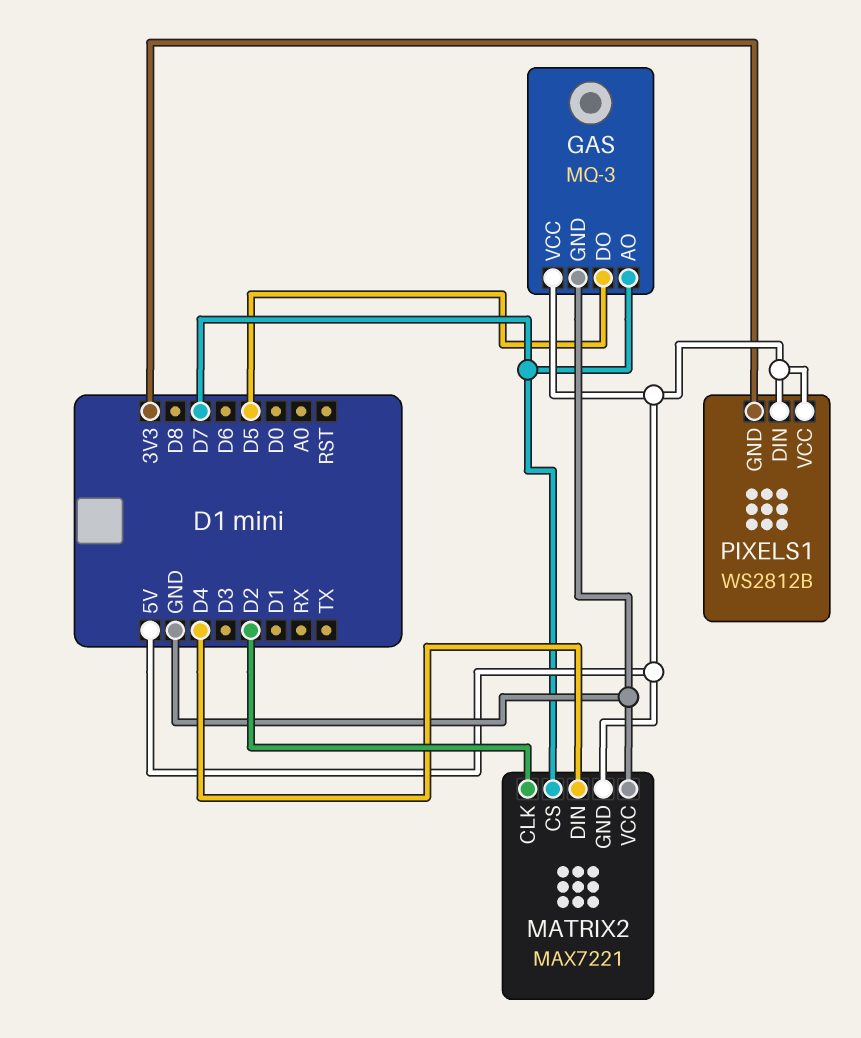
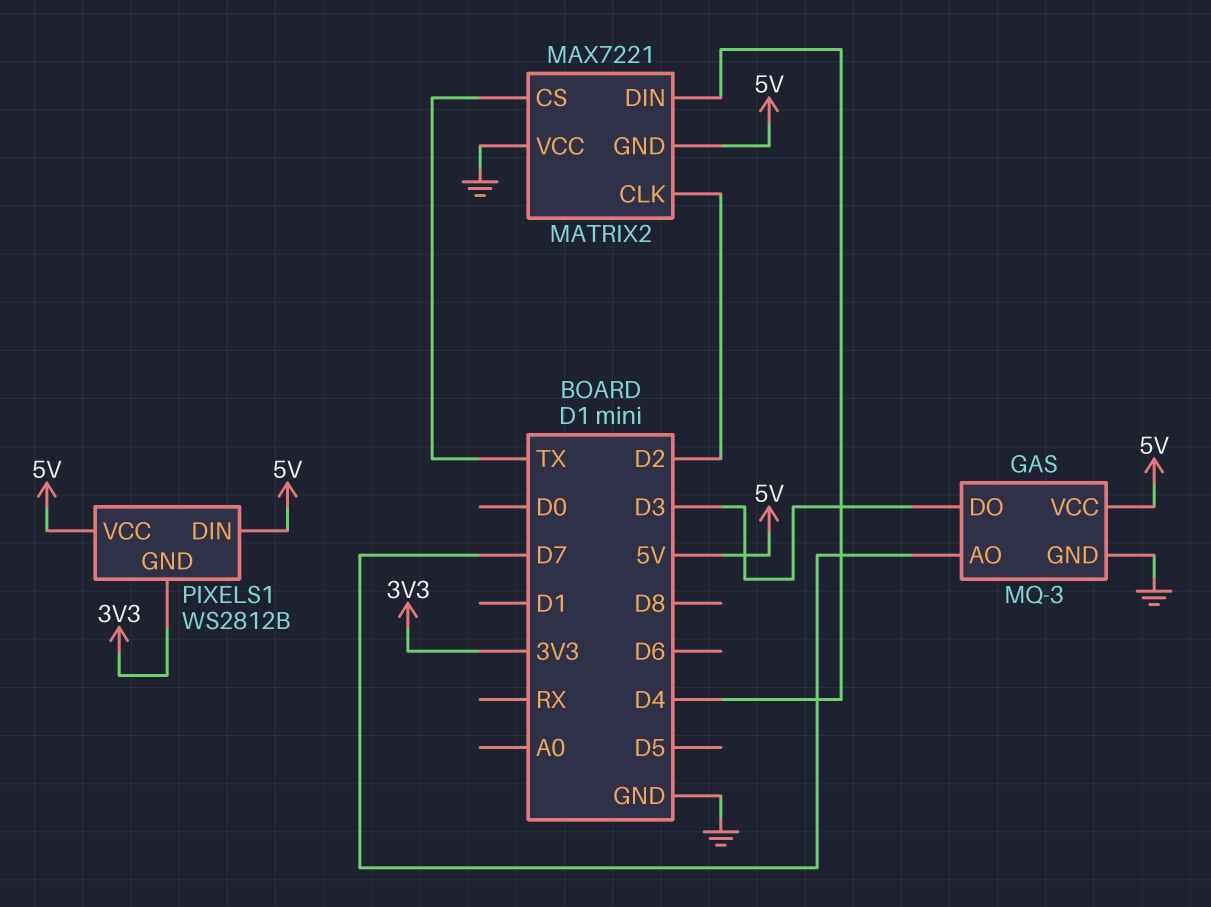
GAS pin DO: D5 -> D3
MATRIX2 pin CS: D7 -> TX

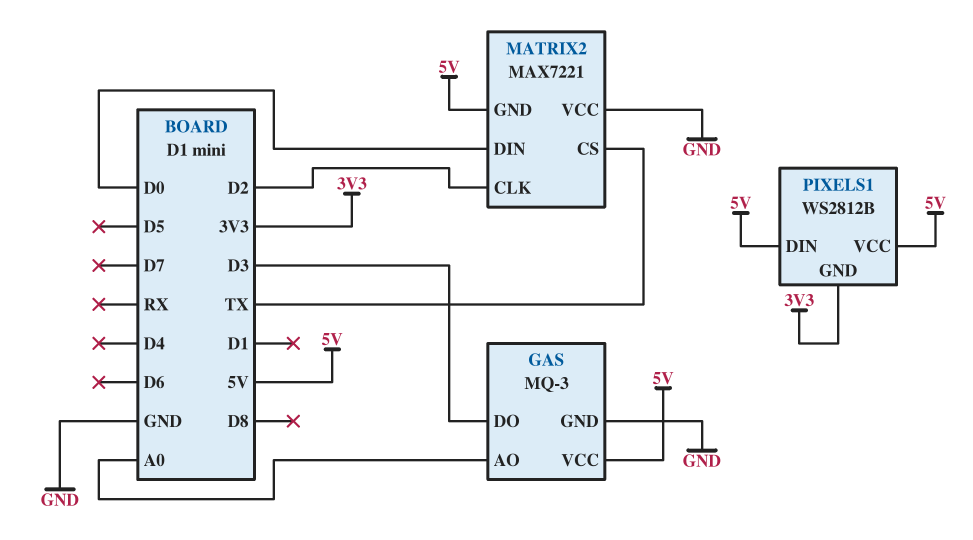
GAS pin AO: D7 -> A0
MATRIX2 pin DIN: D4 -> D0

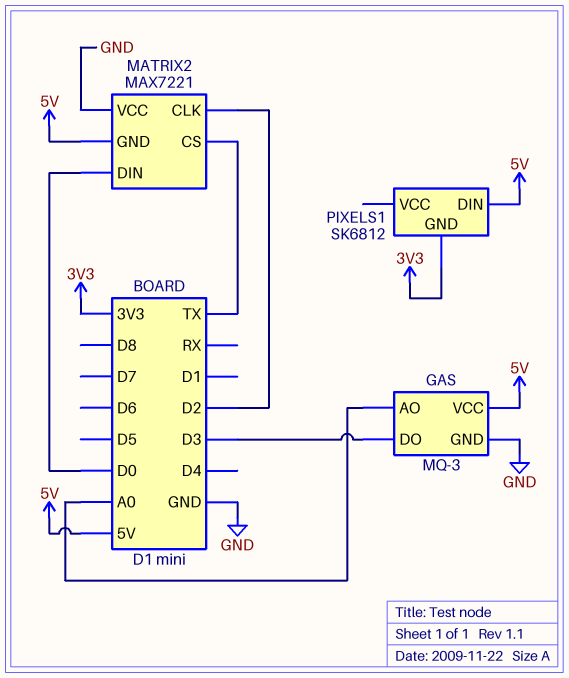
PIXELS1: WS2812B -> SK6812
PIXELS1 pin VCC: 5V -> none

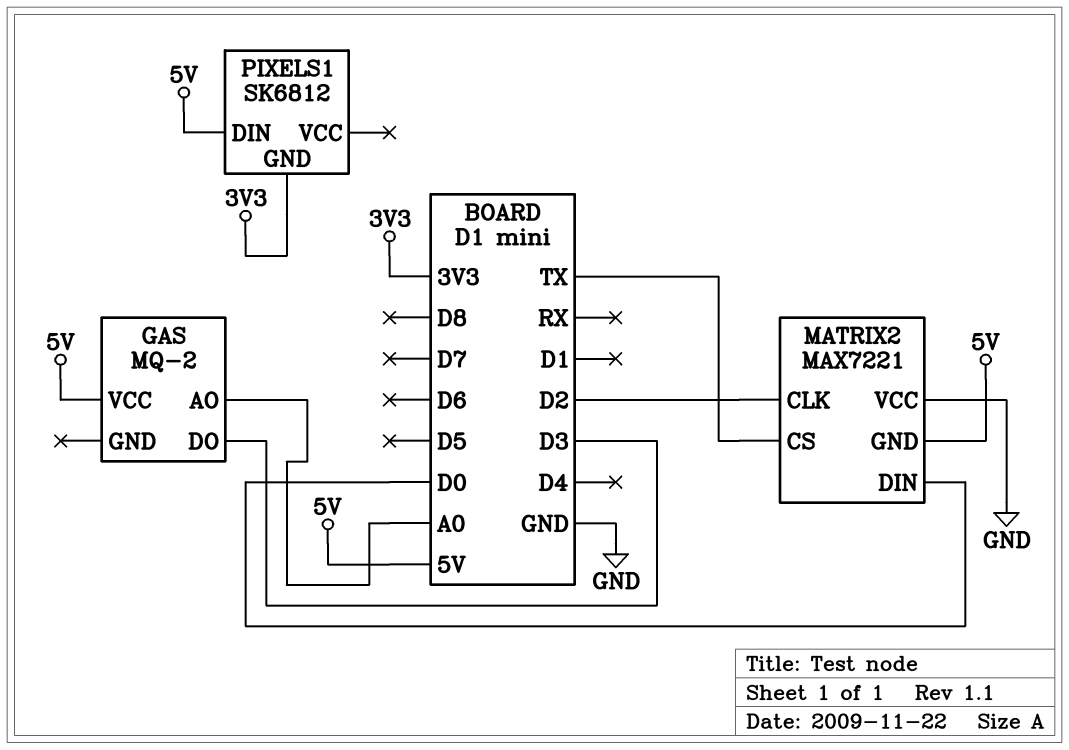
GAS: MQ-3 -> MQ-2
GAS pin GND: GND -> none

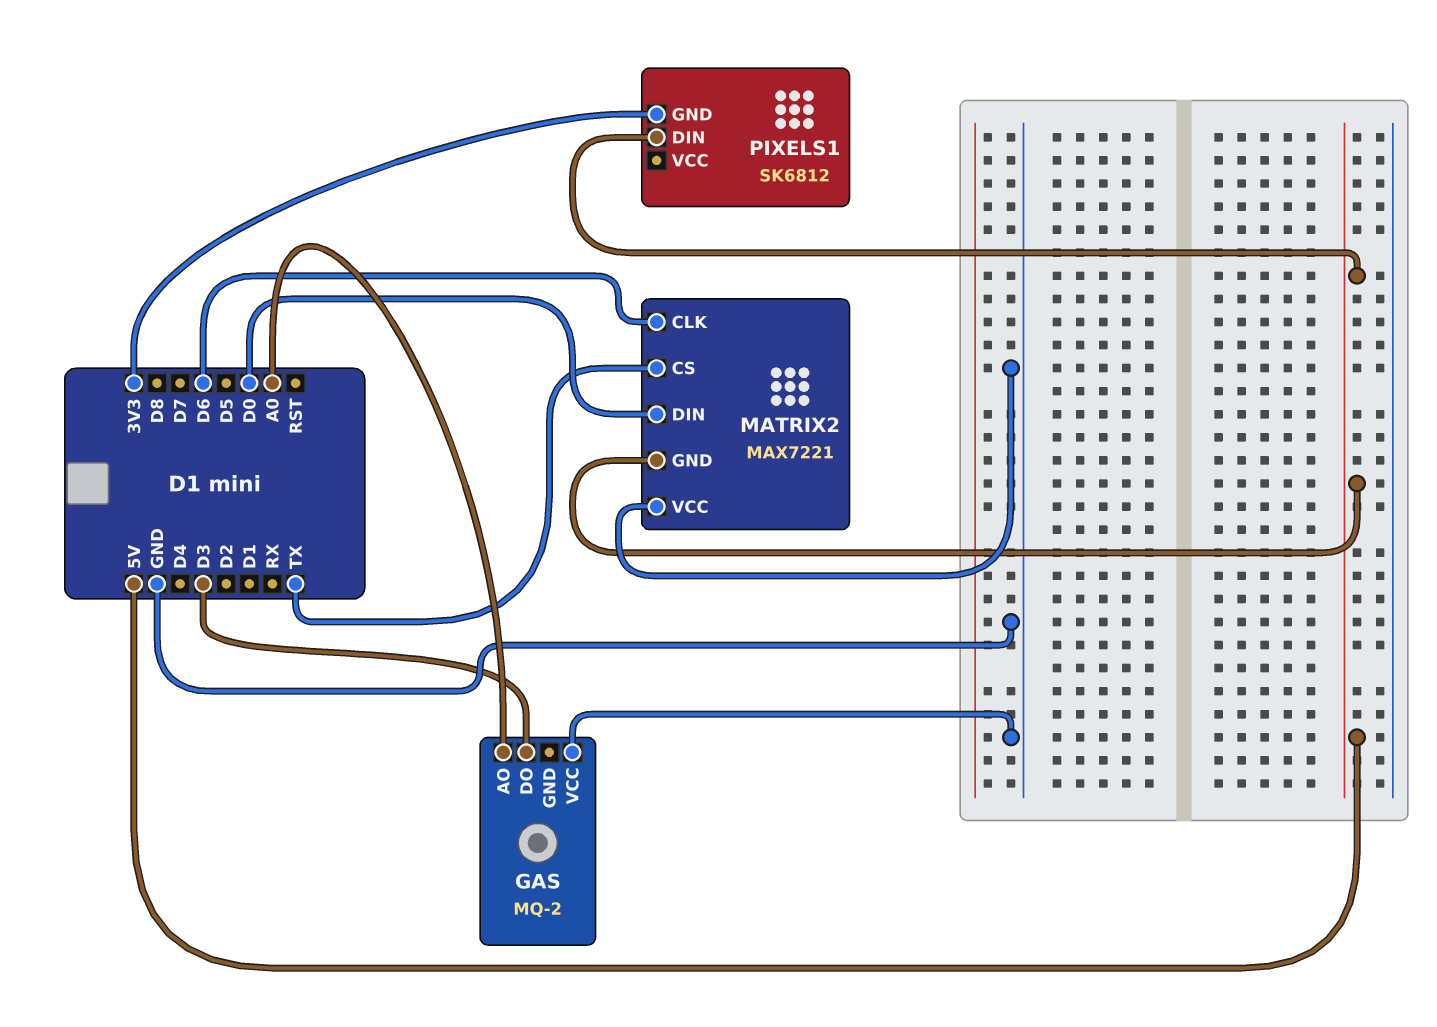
GAS pin VCC: 5V -> GND
MATRIX2 pin CLK: D2 -> D6

